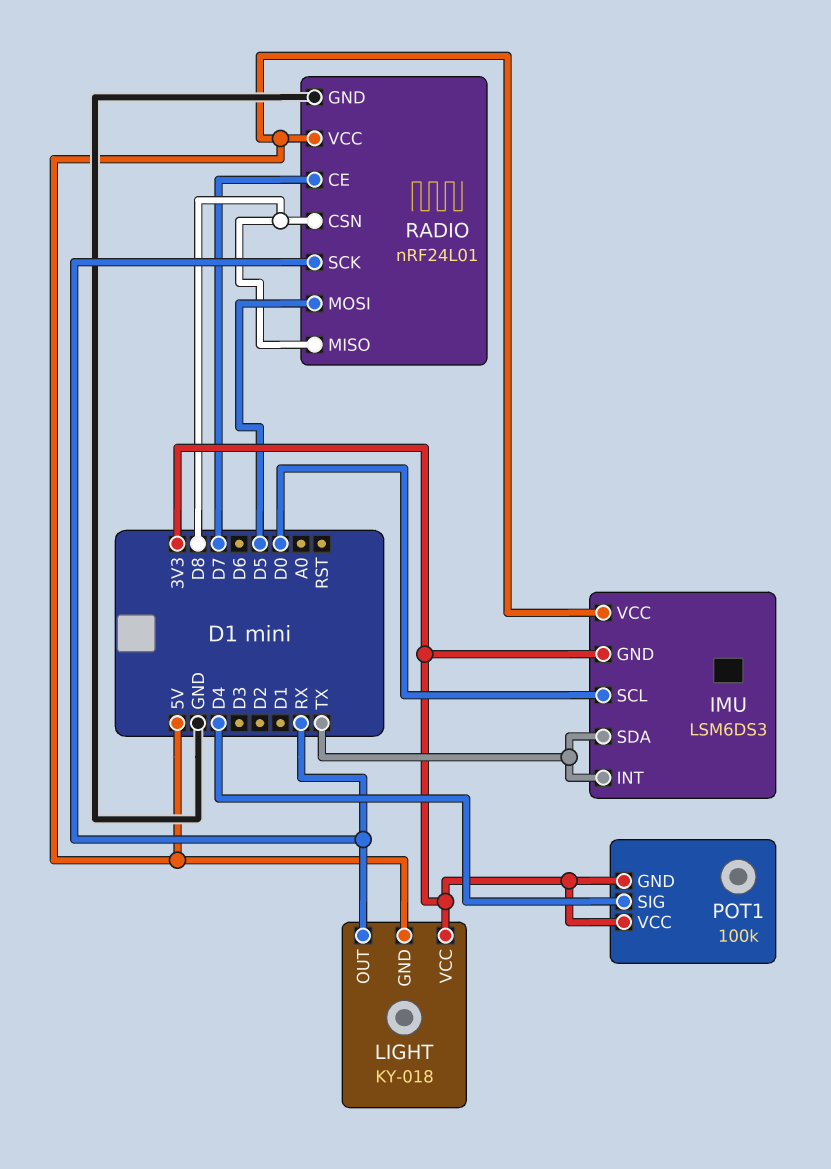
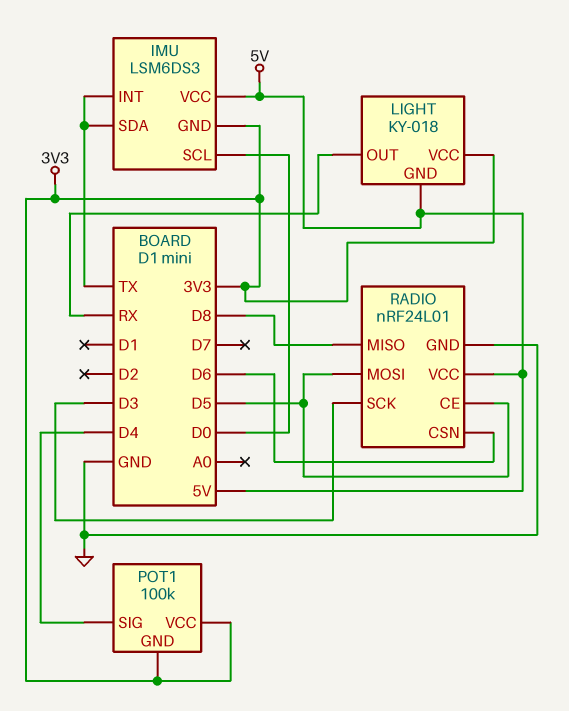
RADIO pin CE: D7 -> D5
RADIO pin CSN: D8 -> D6
RADIO pin SCK: RX -> D3

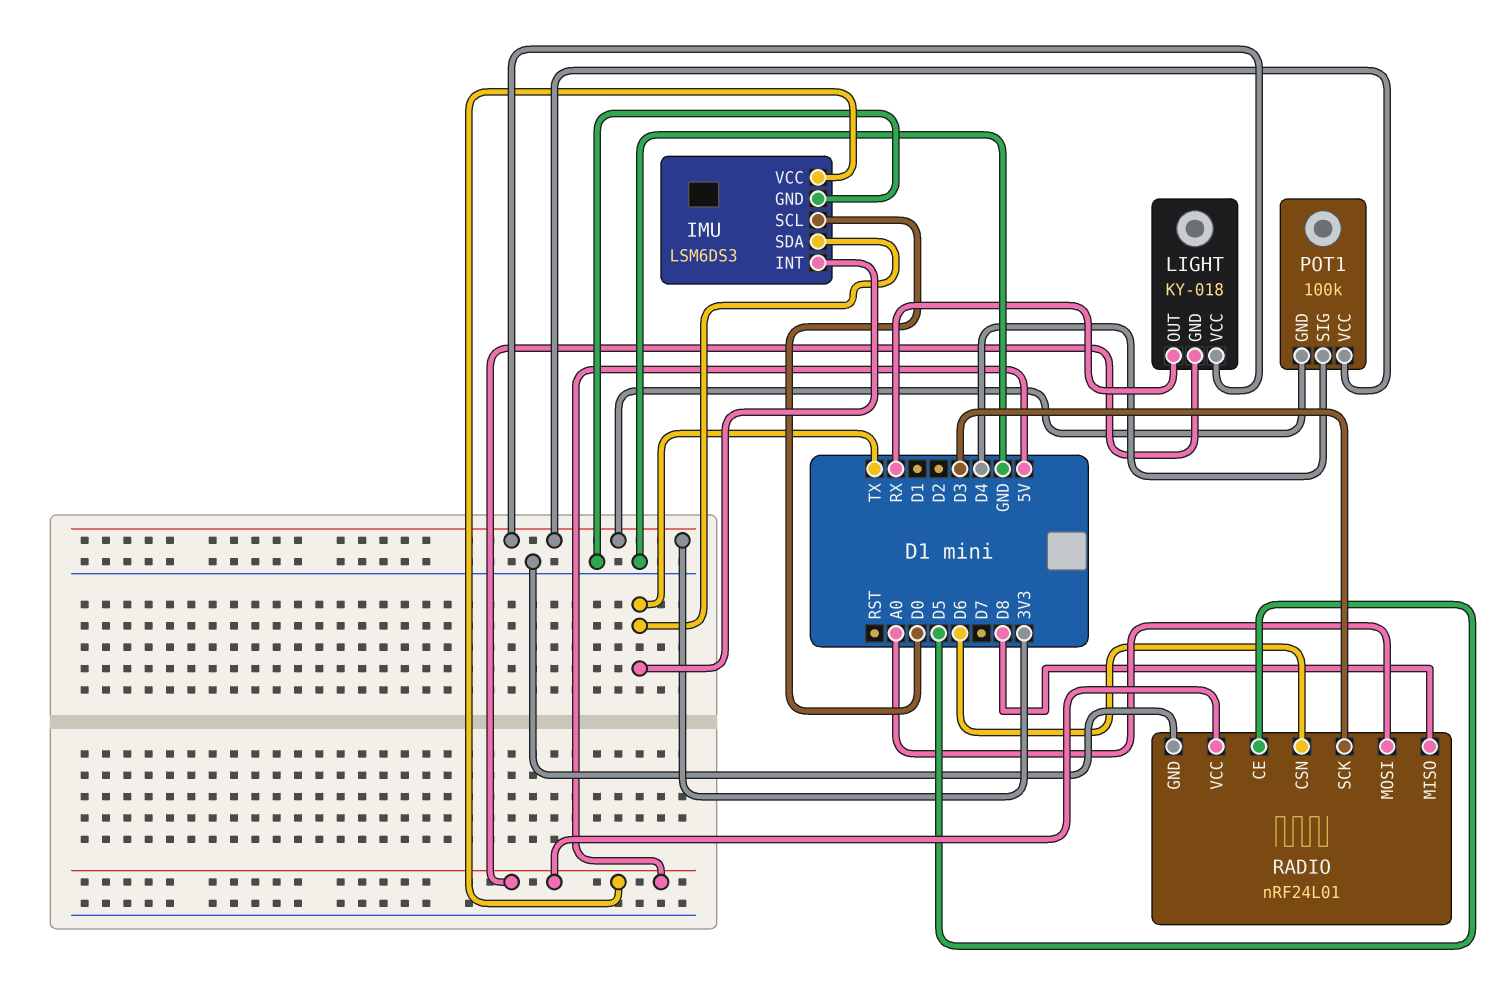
IMU pin GND: 3V3 -> GND
RADIO pin MOSI: D5 -> A0

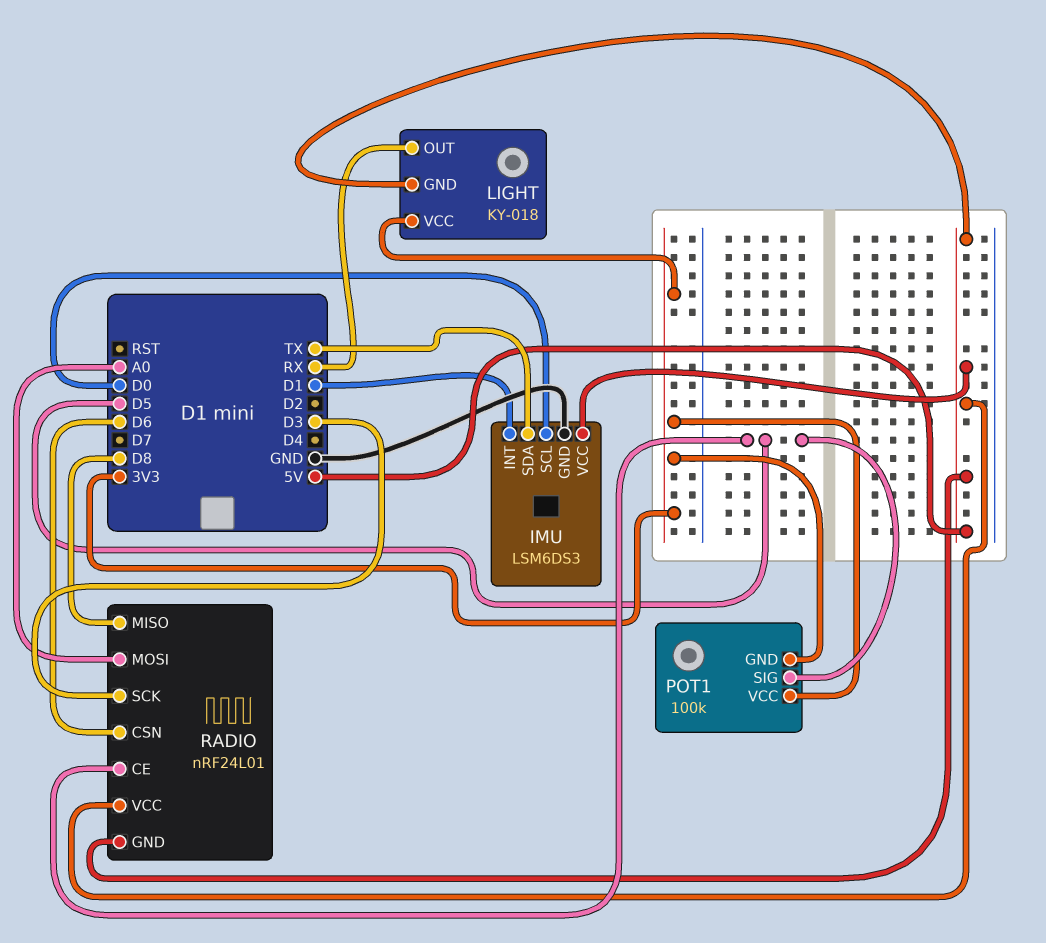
IMU pin INT: TX -> D1
POT1 pin SIG: D4 -> D5
RADIO pin GND: GND -> 5V

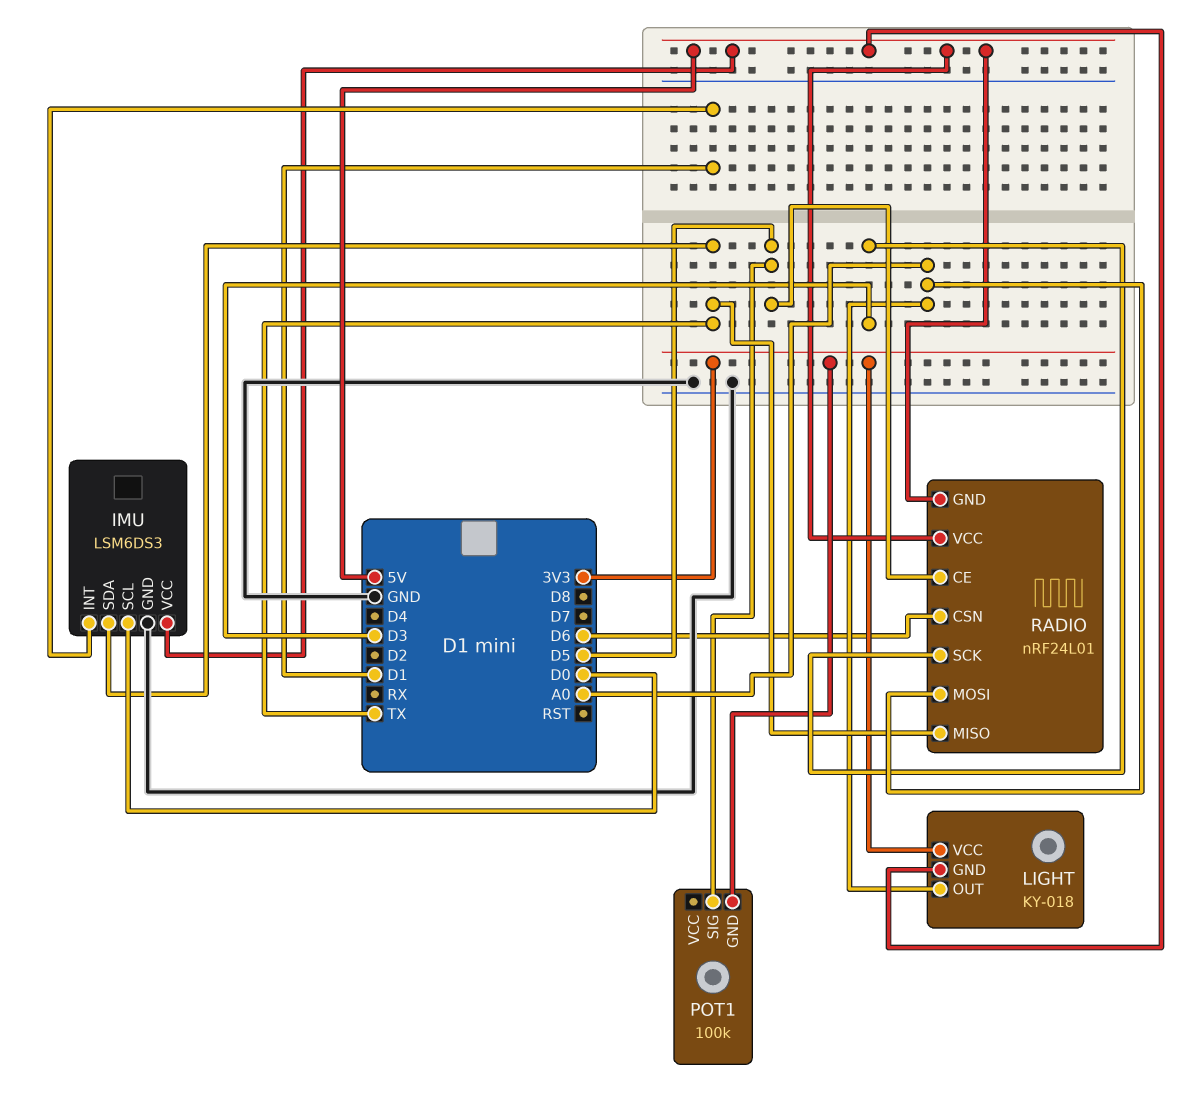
LIGHT pin OUT: RX -> A0
POT1 pin VCC: 3V3 -> none
RADIO pin MISO: D8 -> TX

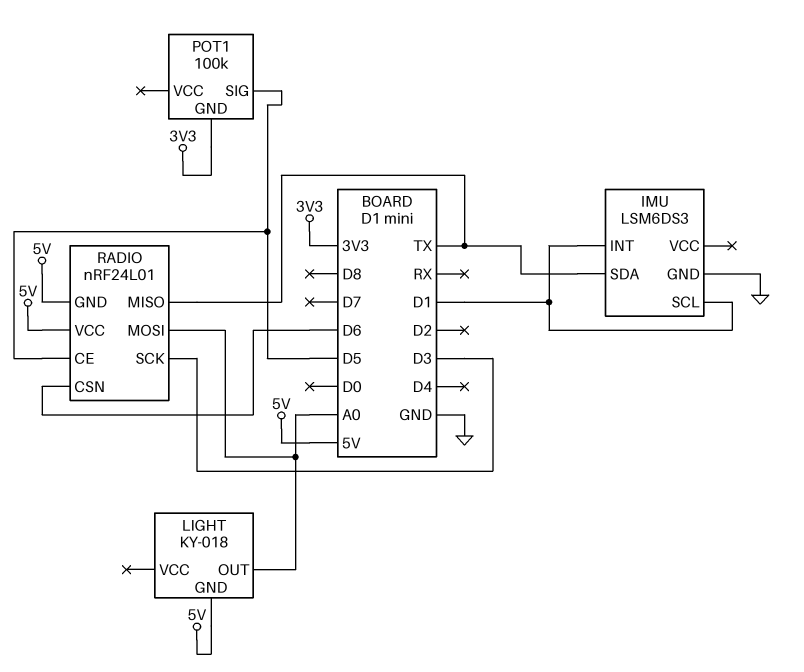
IMU pin SCL: D0 -> D1
IMU pin VCC: 5V -> none
LIGHT pin VCC: 3V3 -> none

